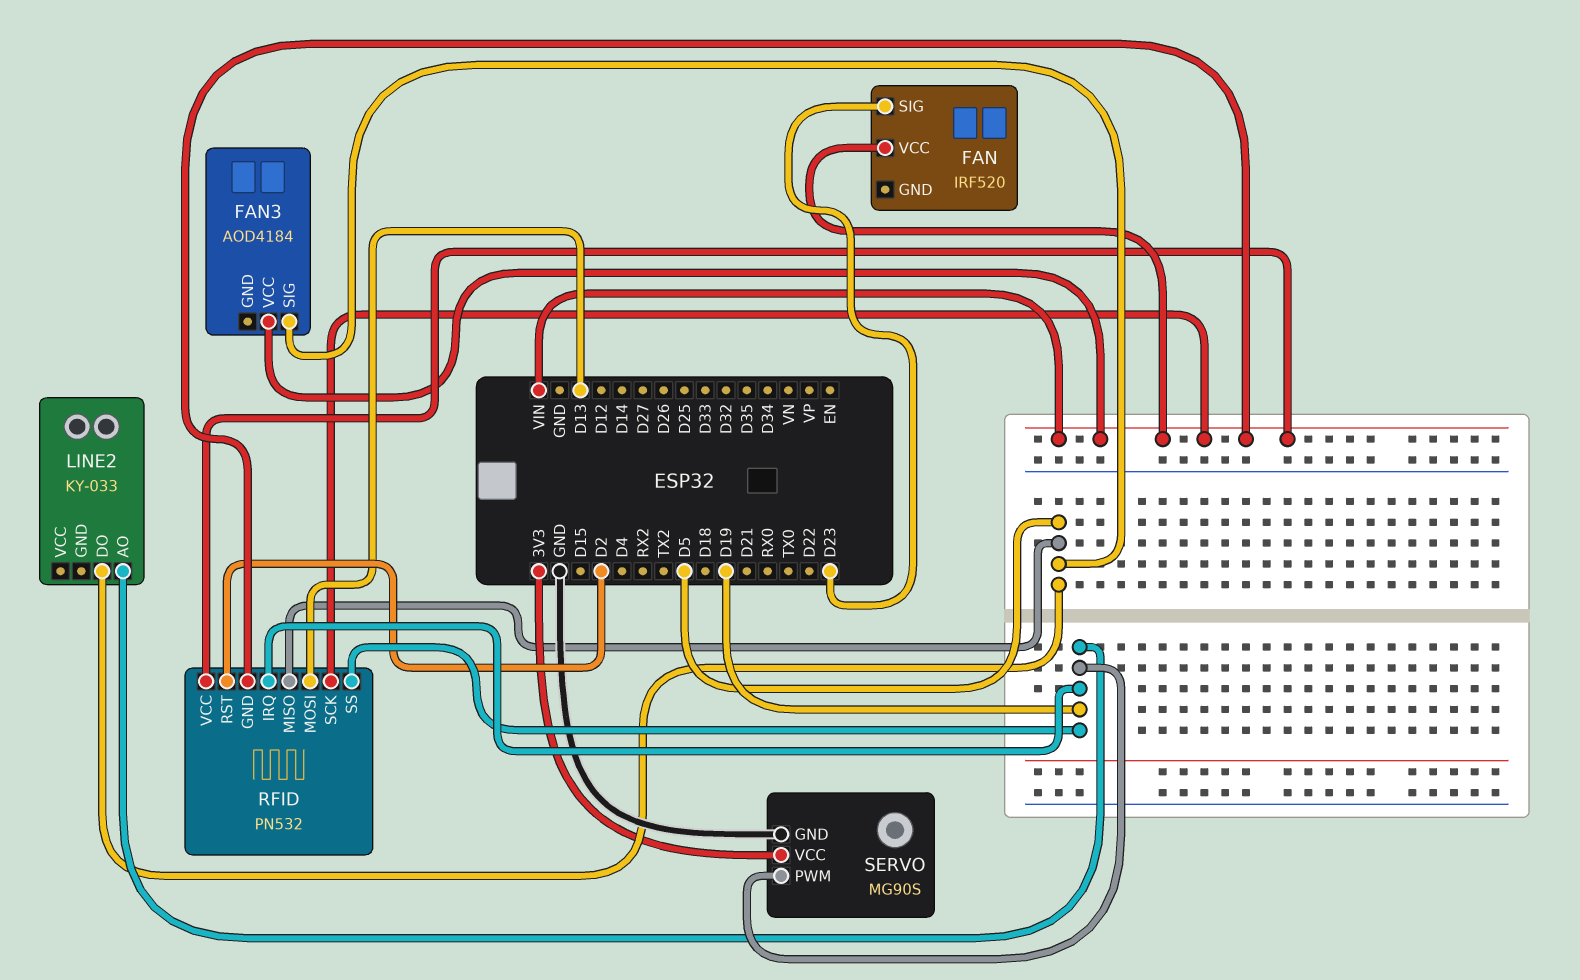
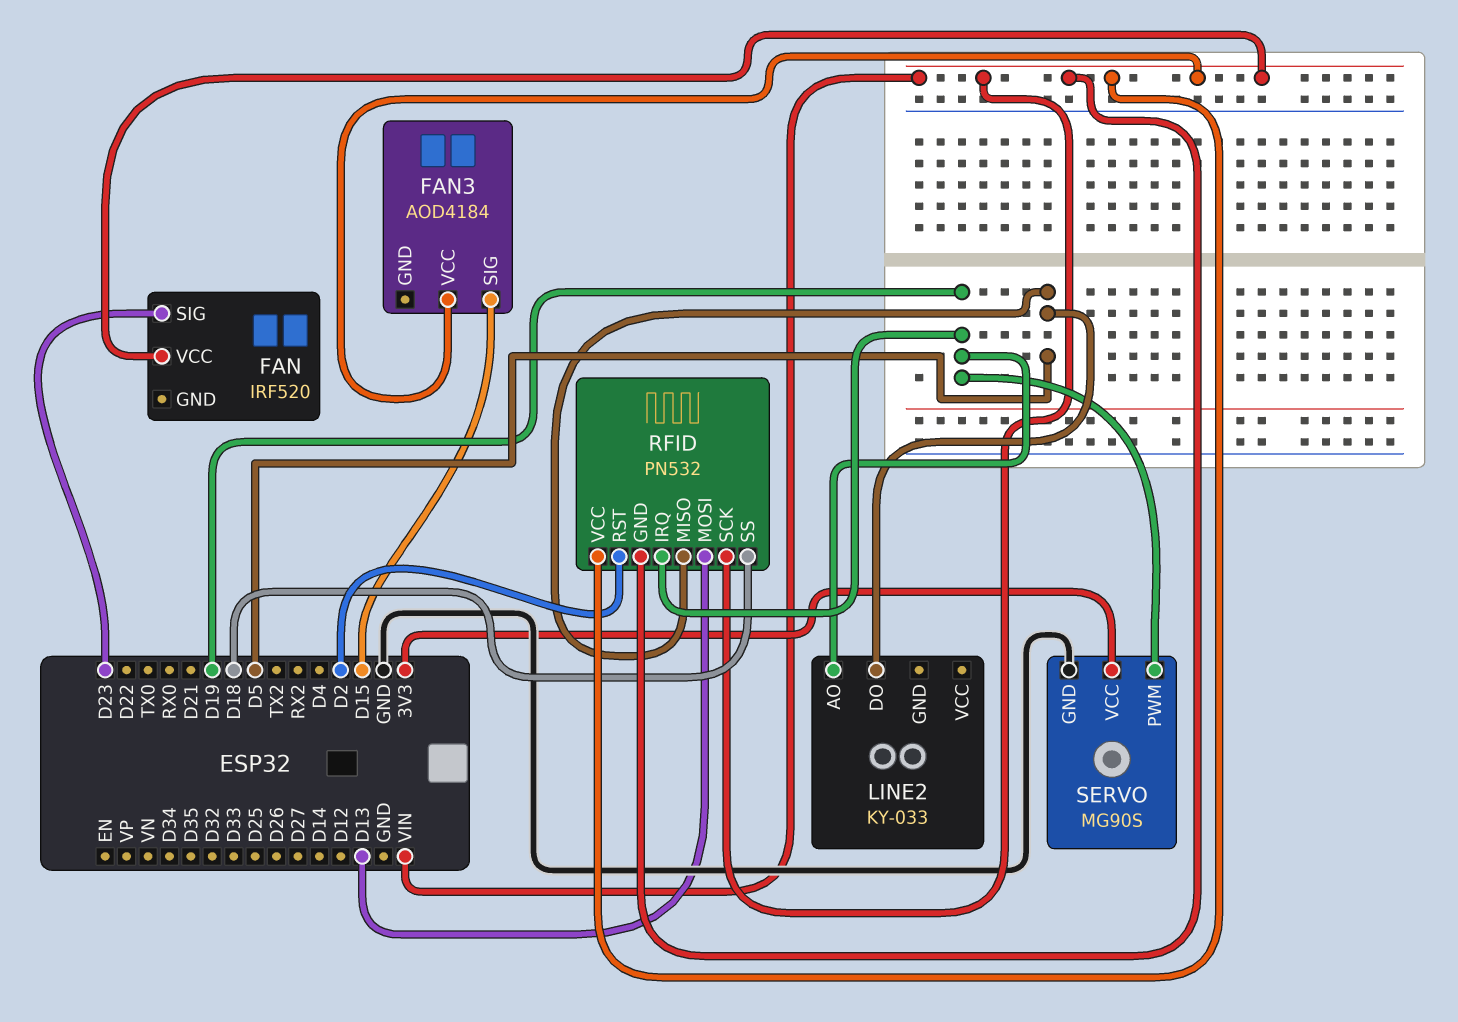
FAN3 pin SIG: D5 -> D15
RFID pin SS: D19 -> D18

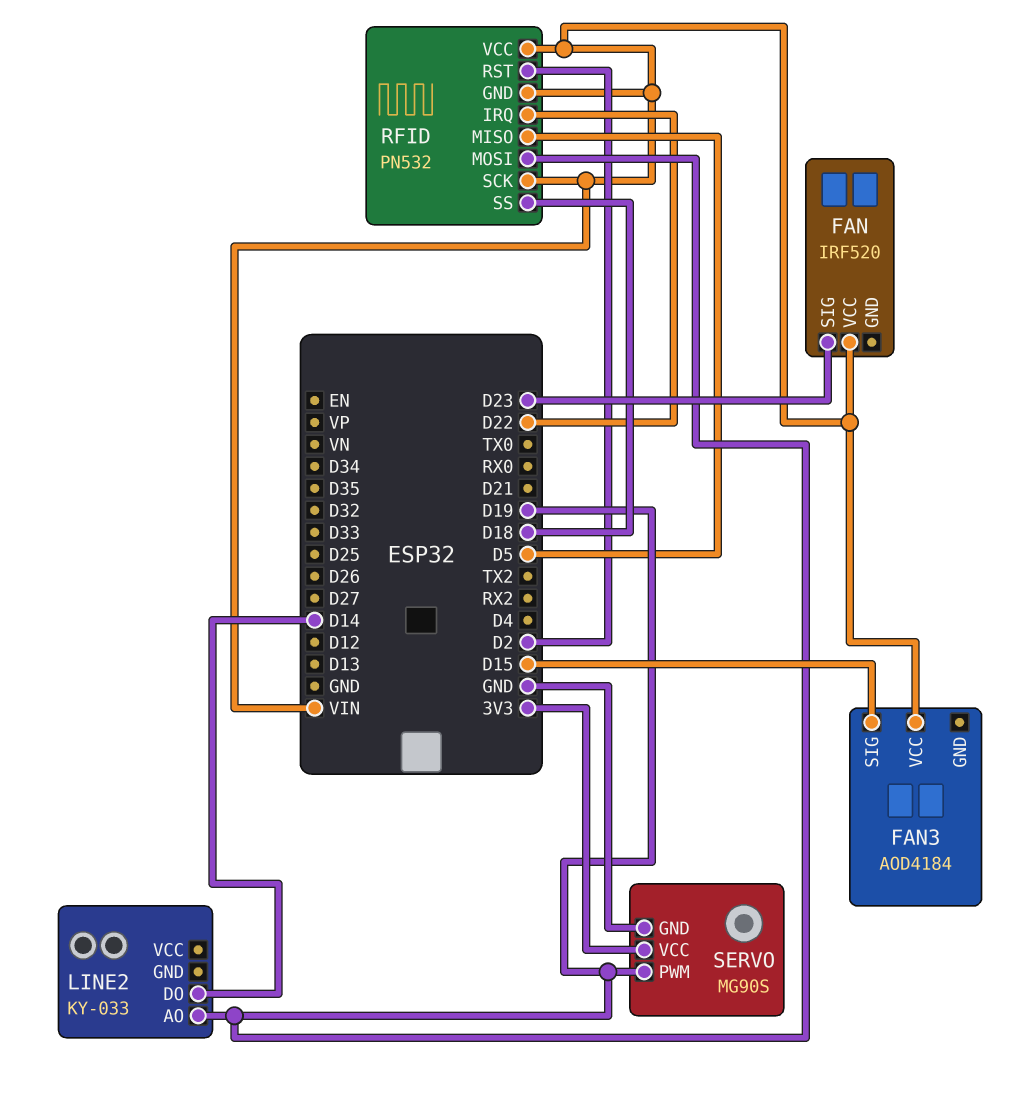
LINE2 pin DO: D5 -> D14
RFID pin IRQ: D19 -> D22
RFID pin MOSI: D13 -> D19

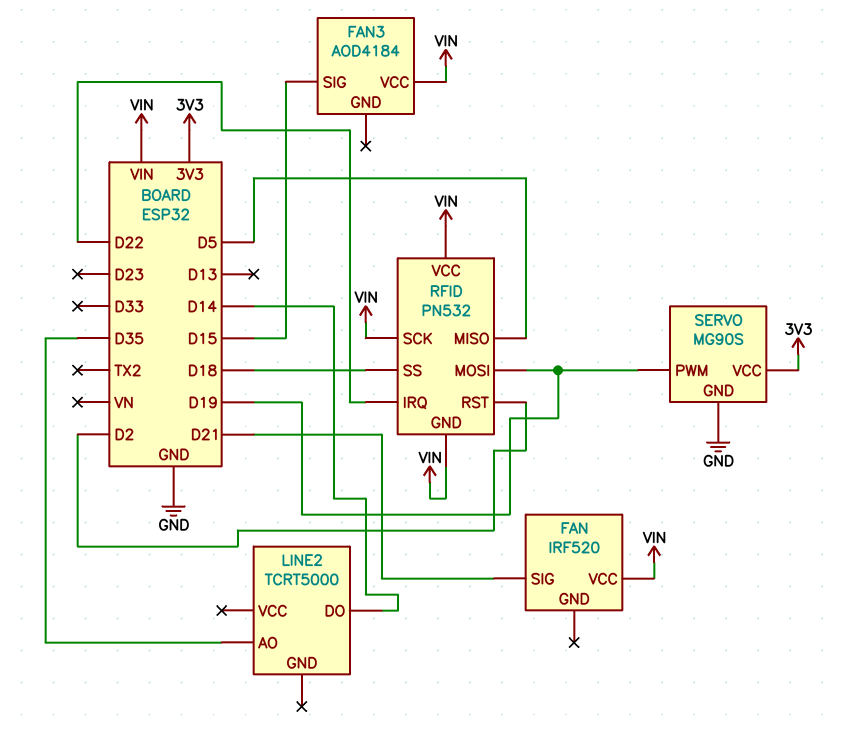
FAN pin SIG: D23 -> D21
LINE2: KY-033 -> TCRT5000
LINE2 pin AO: D19 -> D35

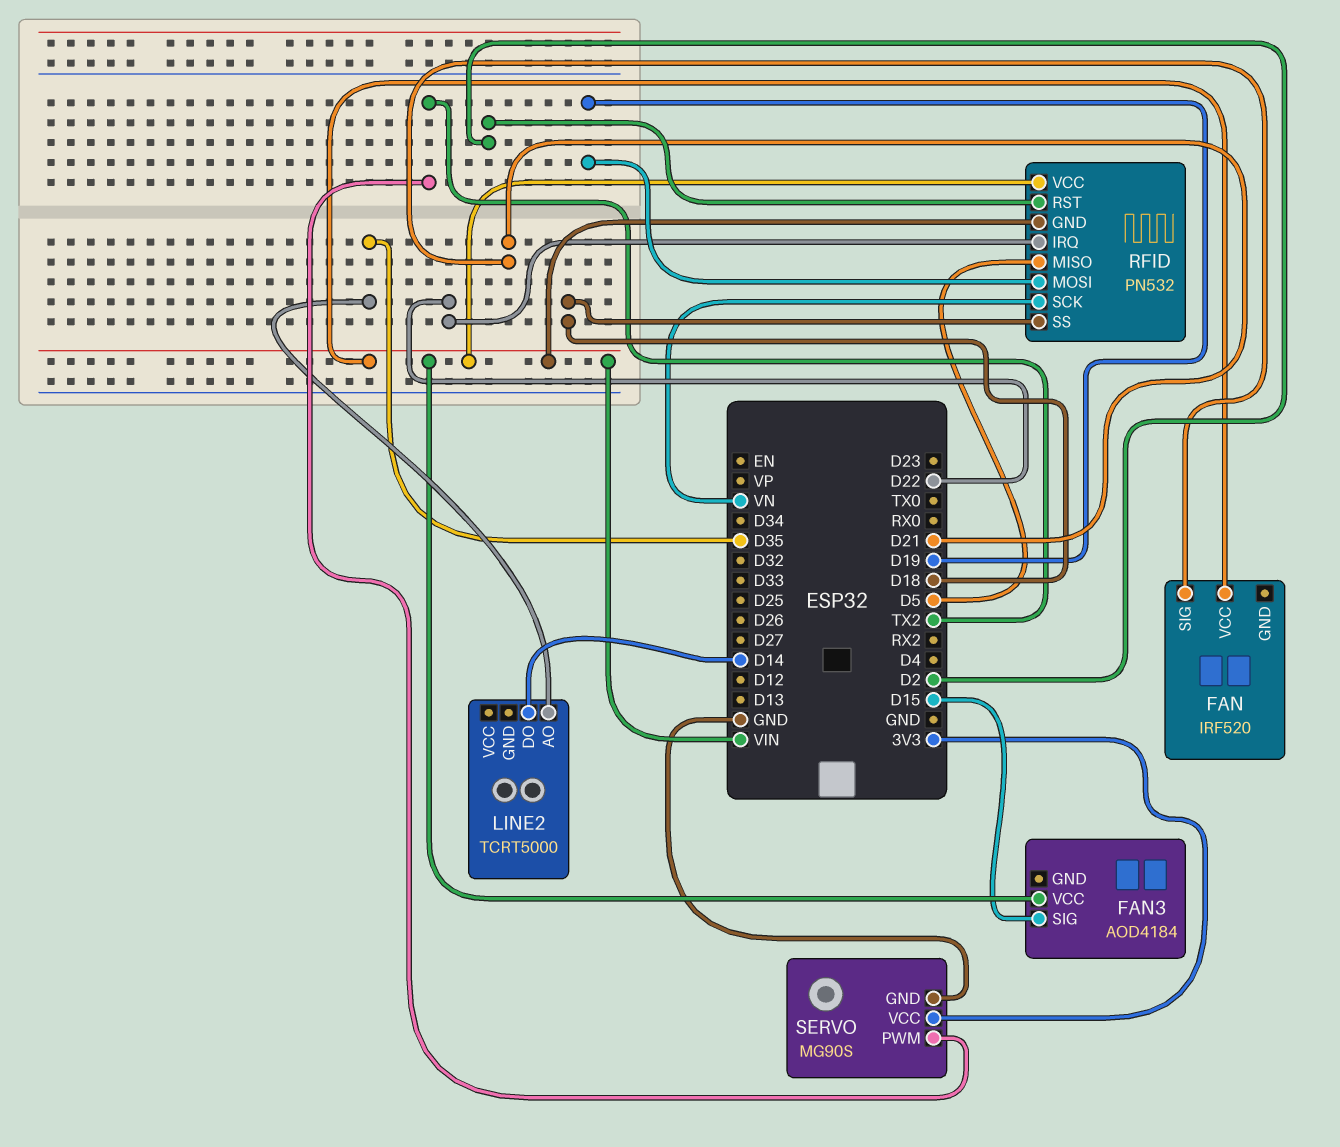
RFID pin SCK: VIN -> VN
SERVO pin PWM: D19 -> TX2

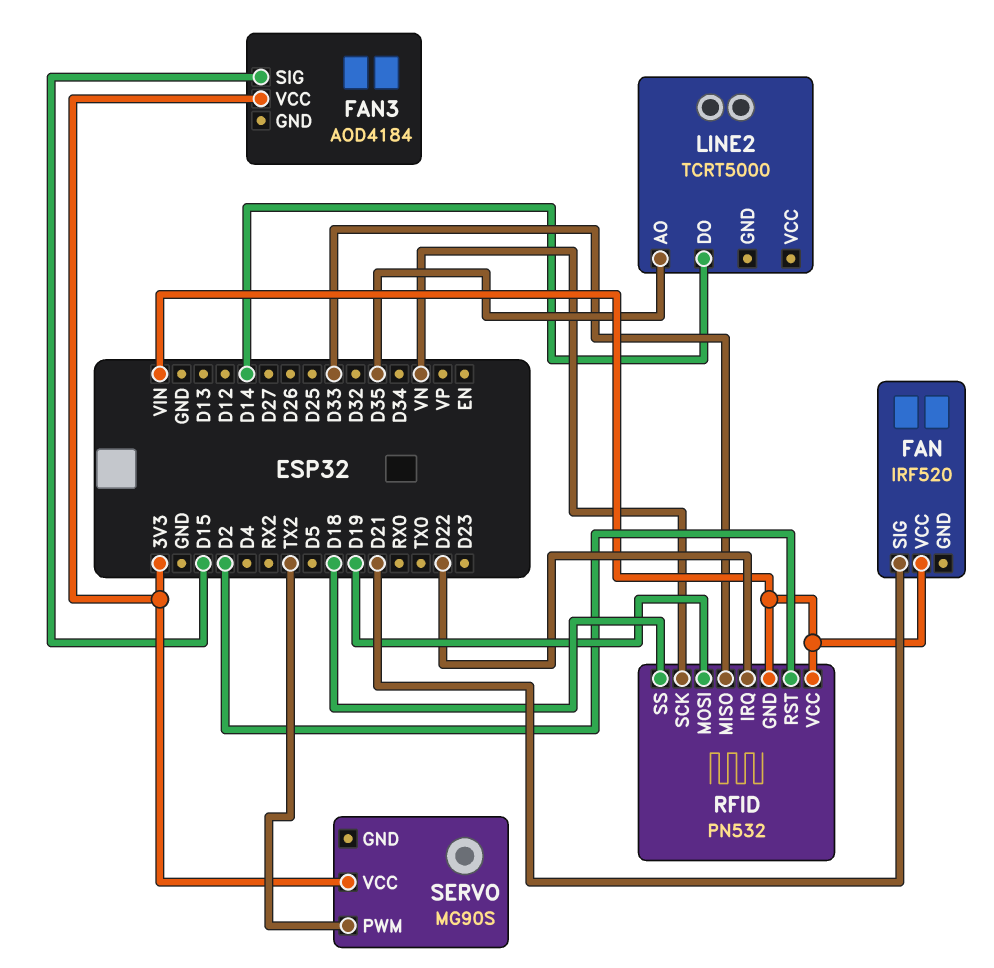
FAN3 pin VCC: VIN -> 3V3
RFID pin MISO: D5 -> D33
SERVO pin GND: GND -> none

